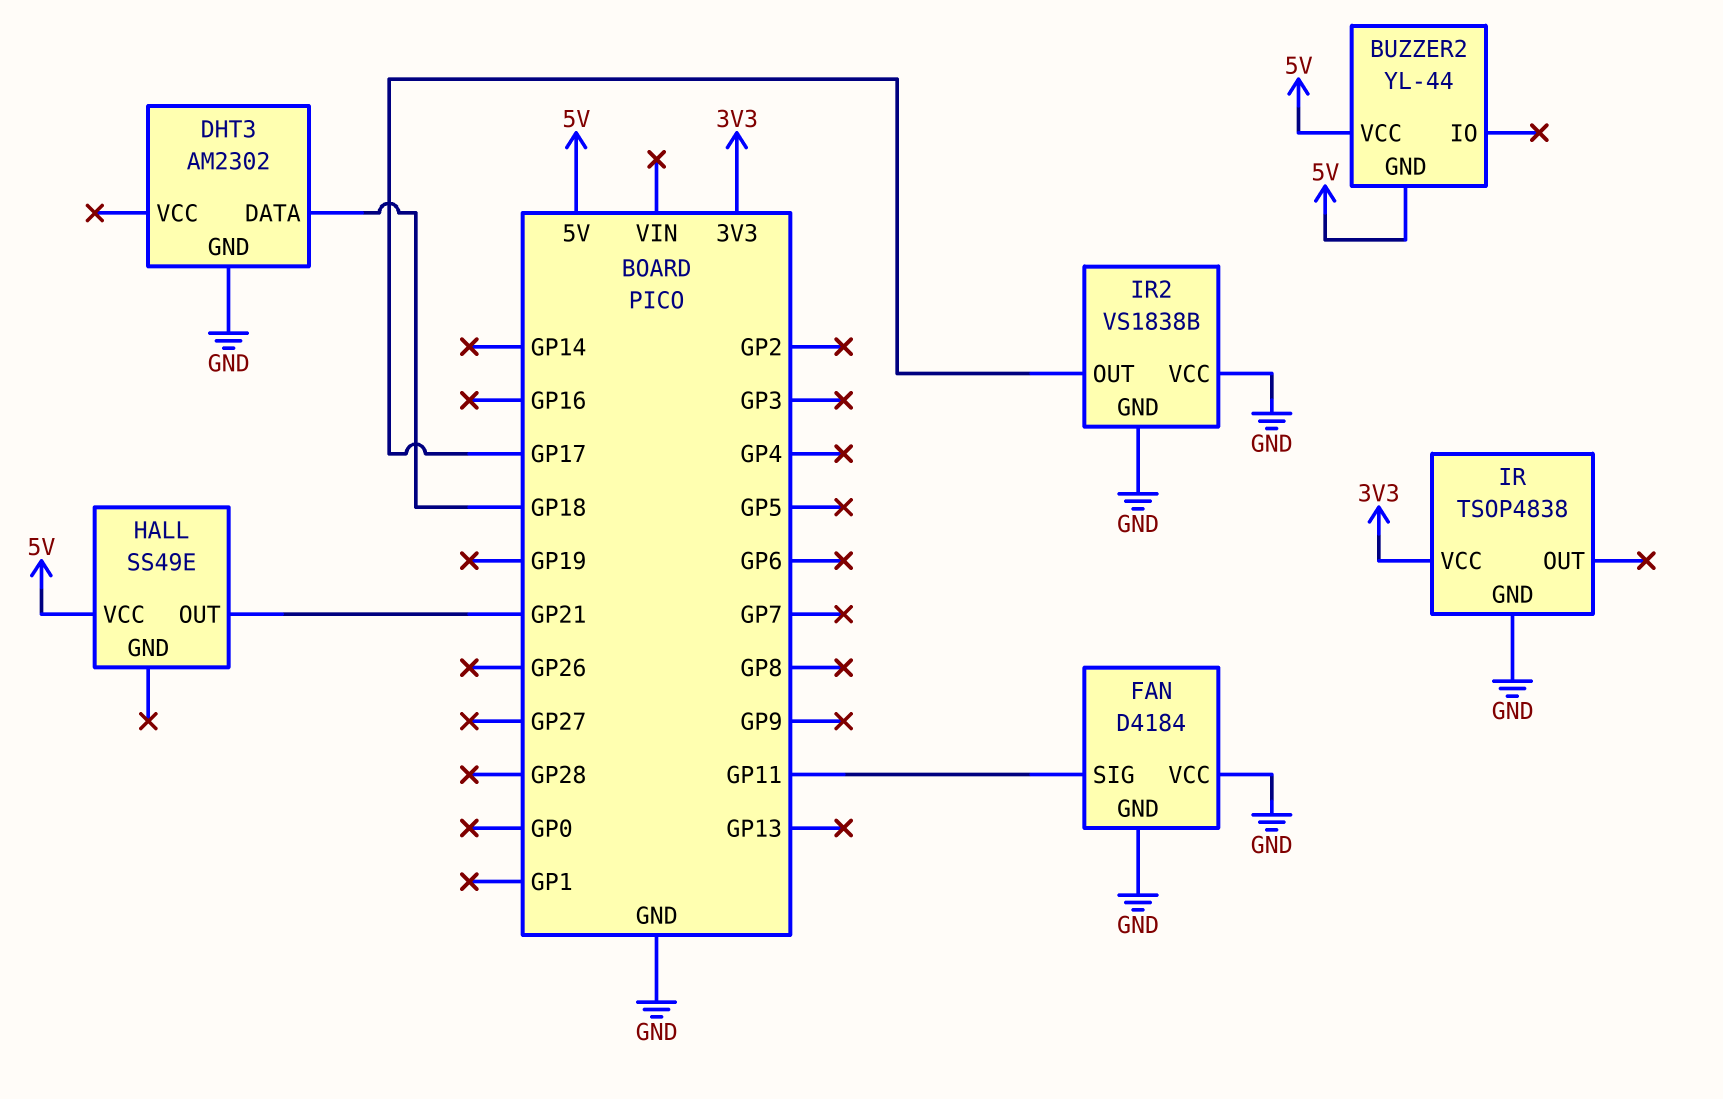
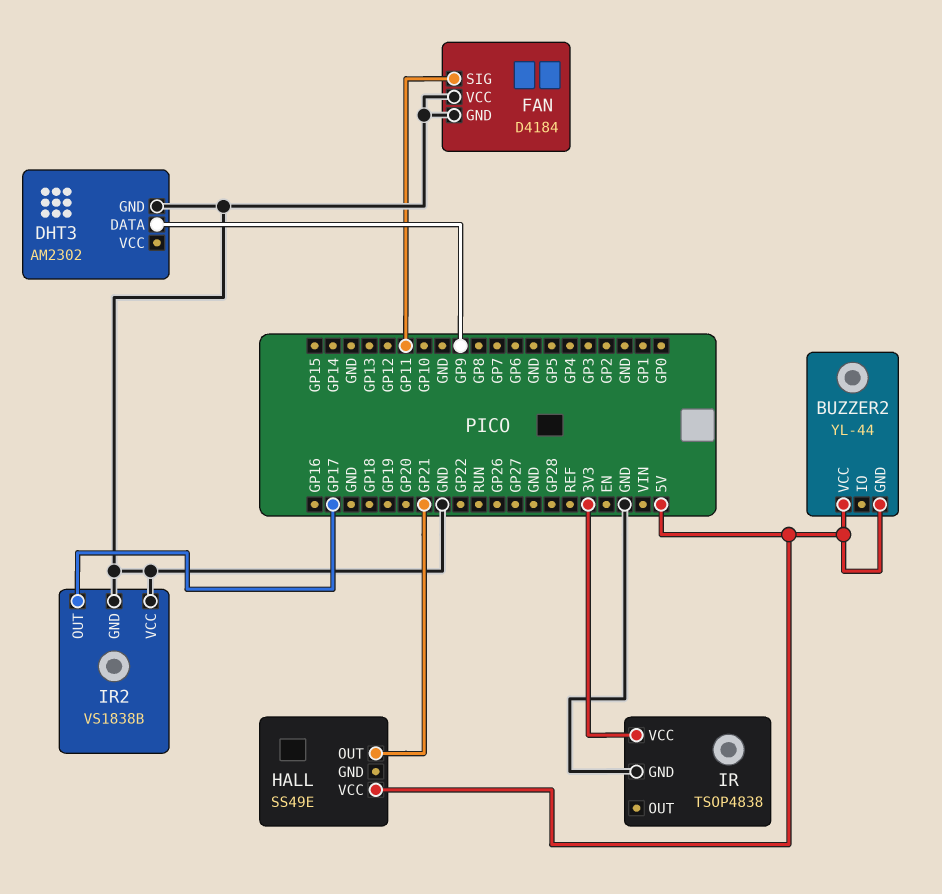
DHT3 pin DATA: GP18 -> GP9

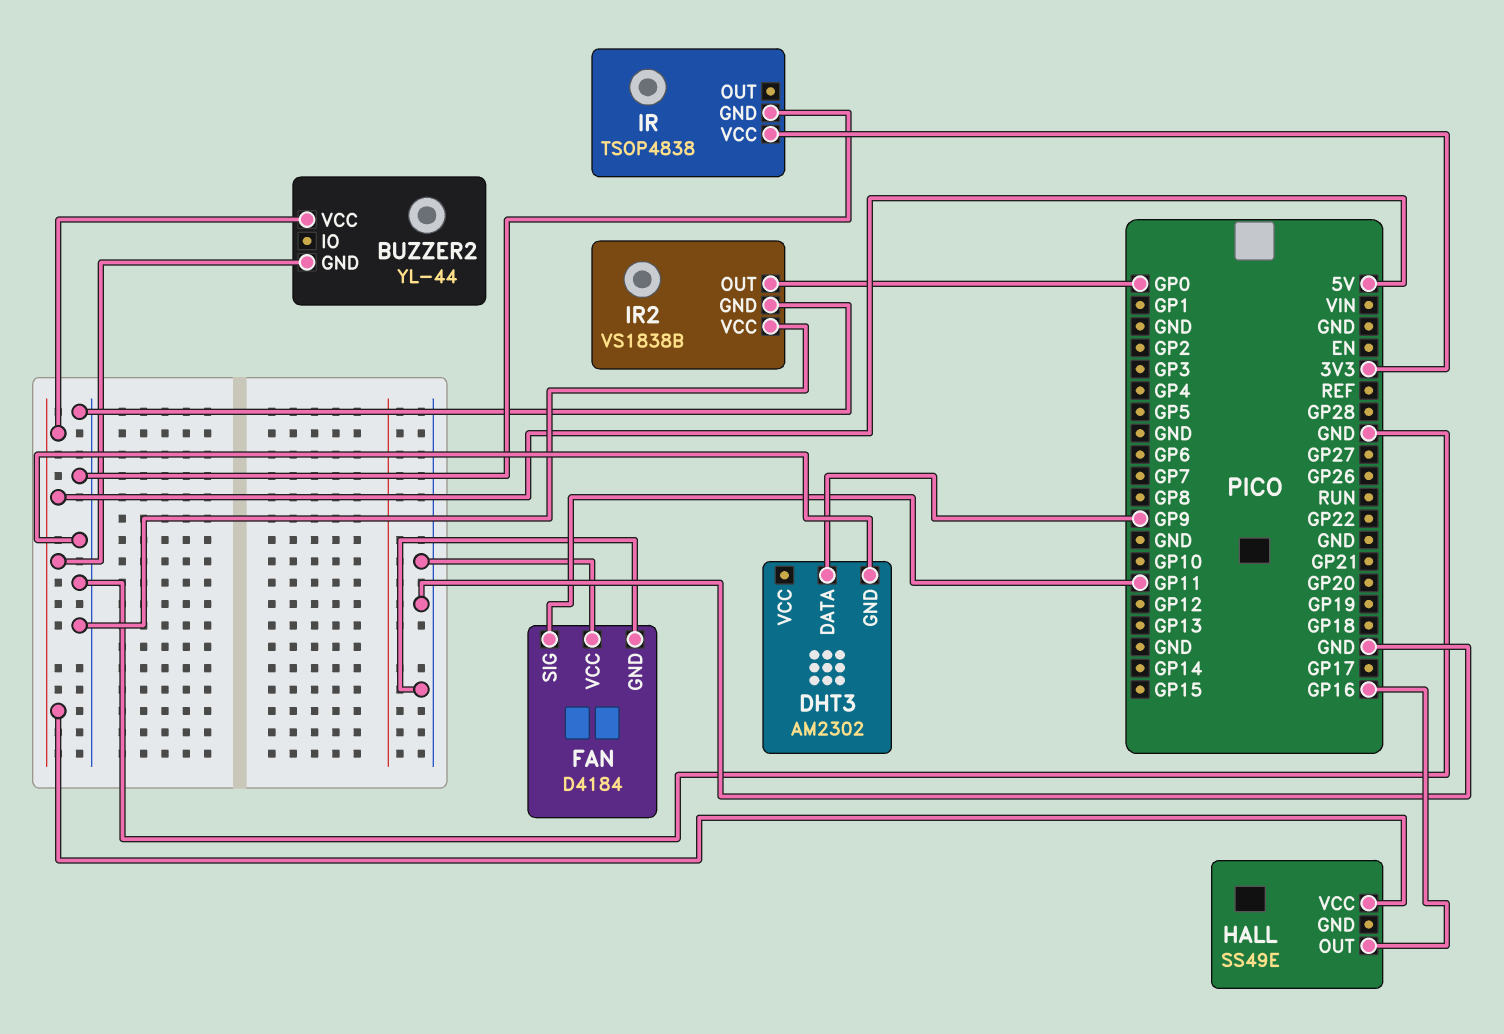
HALL pin OUT: GP21 -> GP16
IR2 pin OUT: GP17 -> GP0

